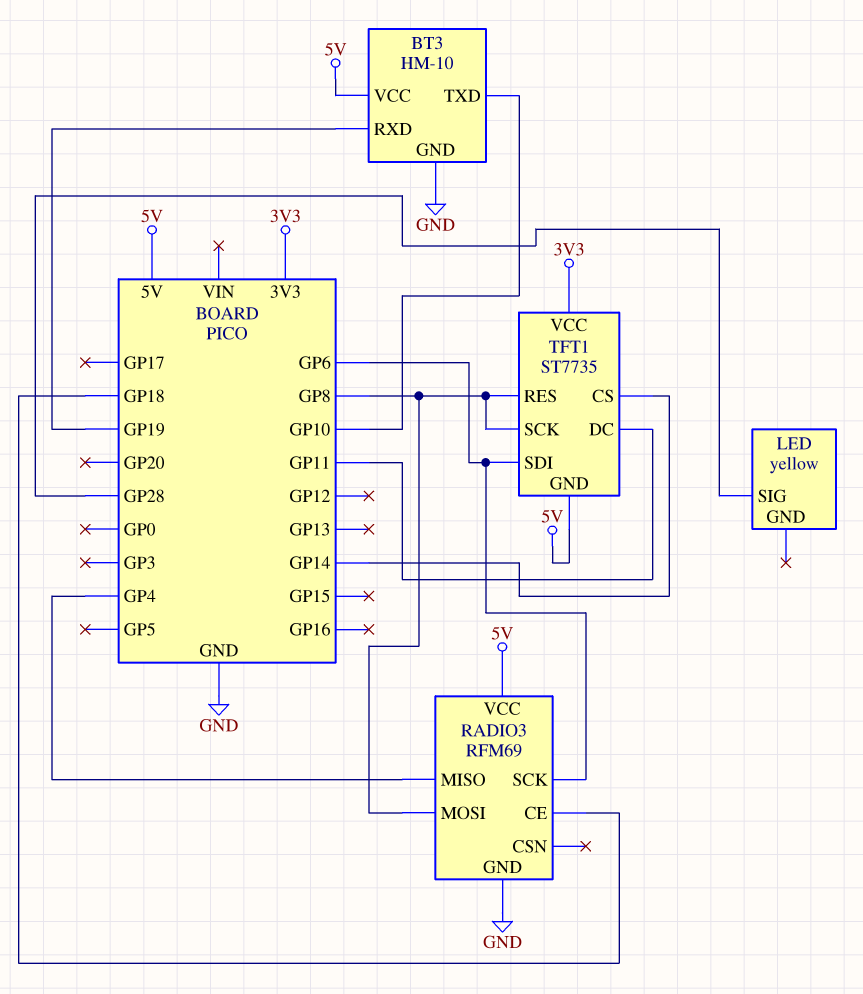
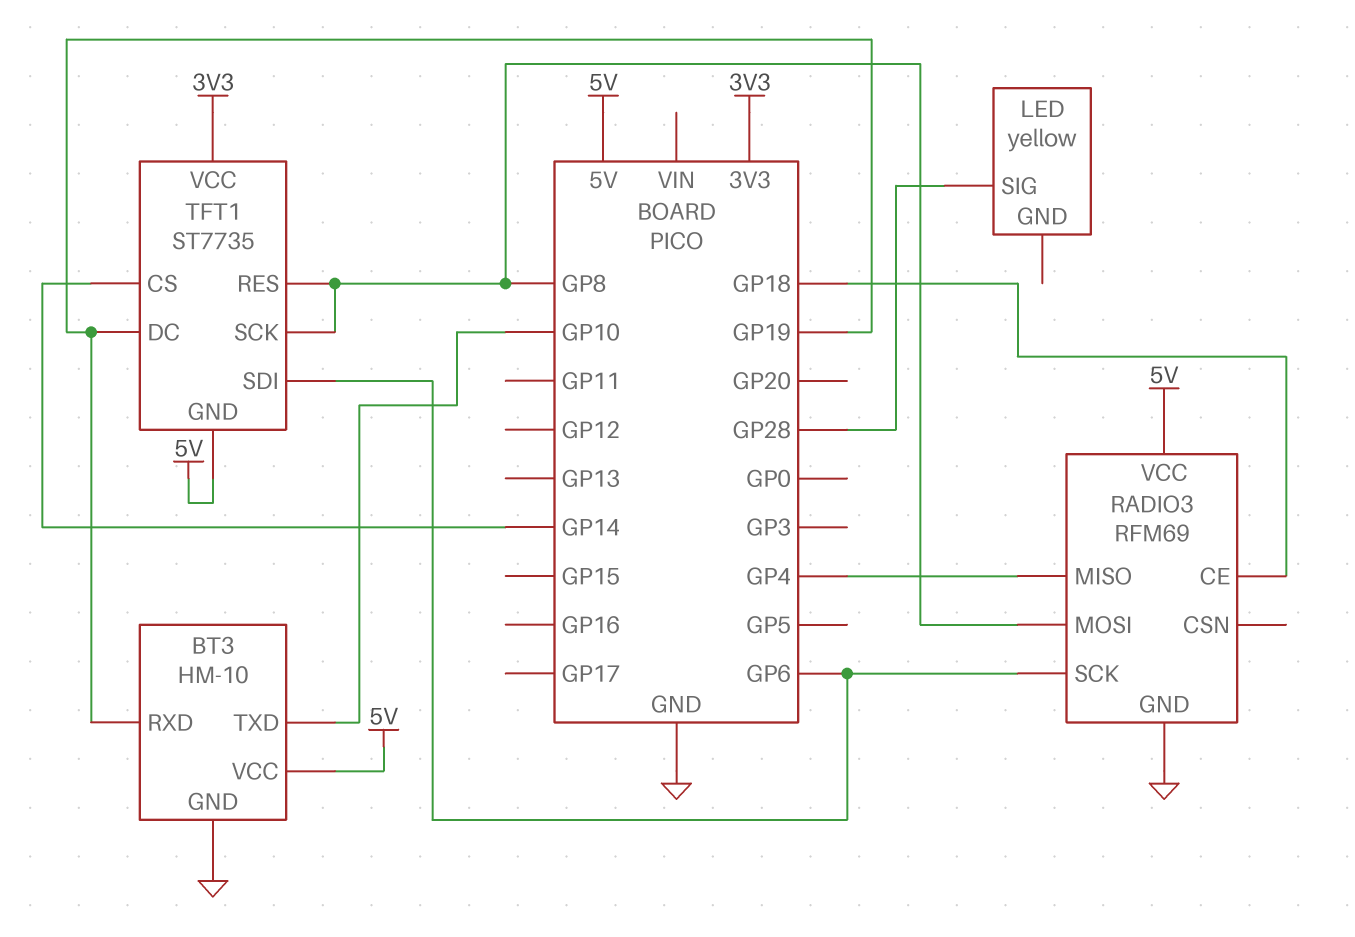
TFT1 pin DC: GP11 -> GP19

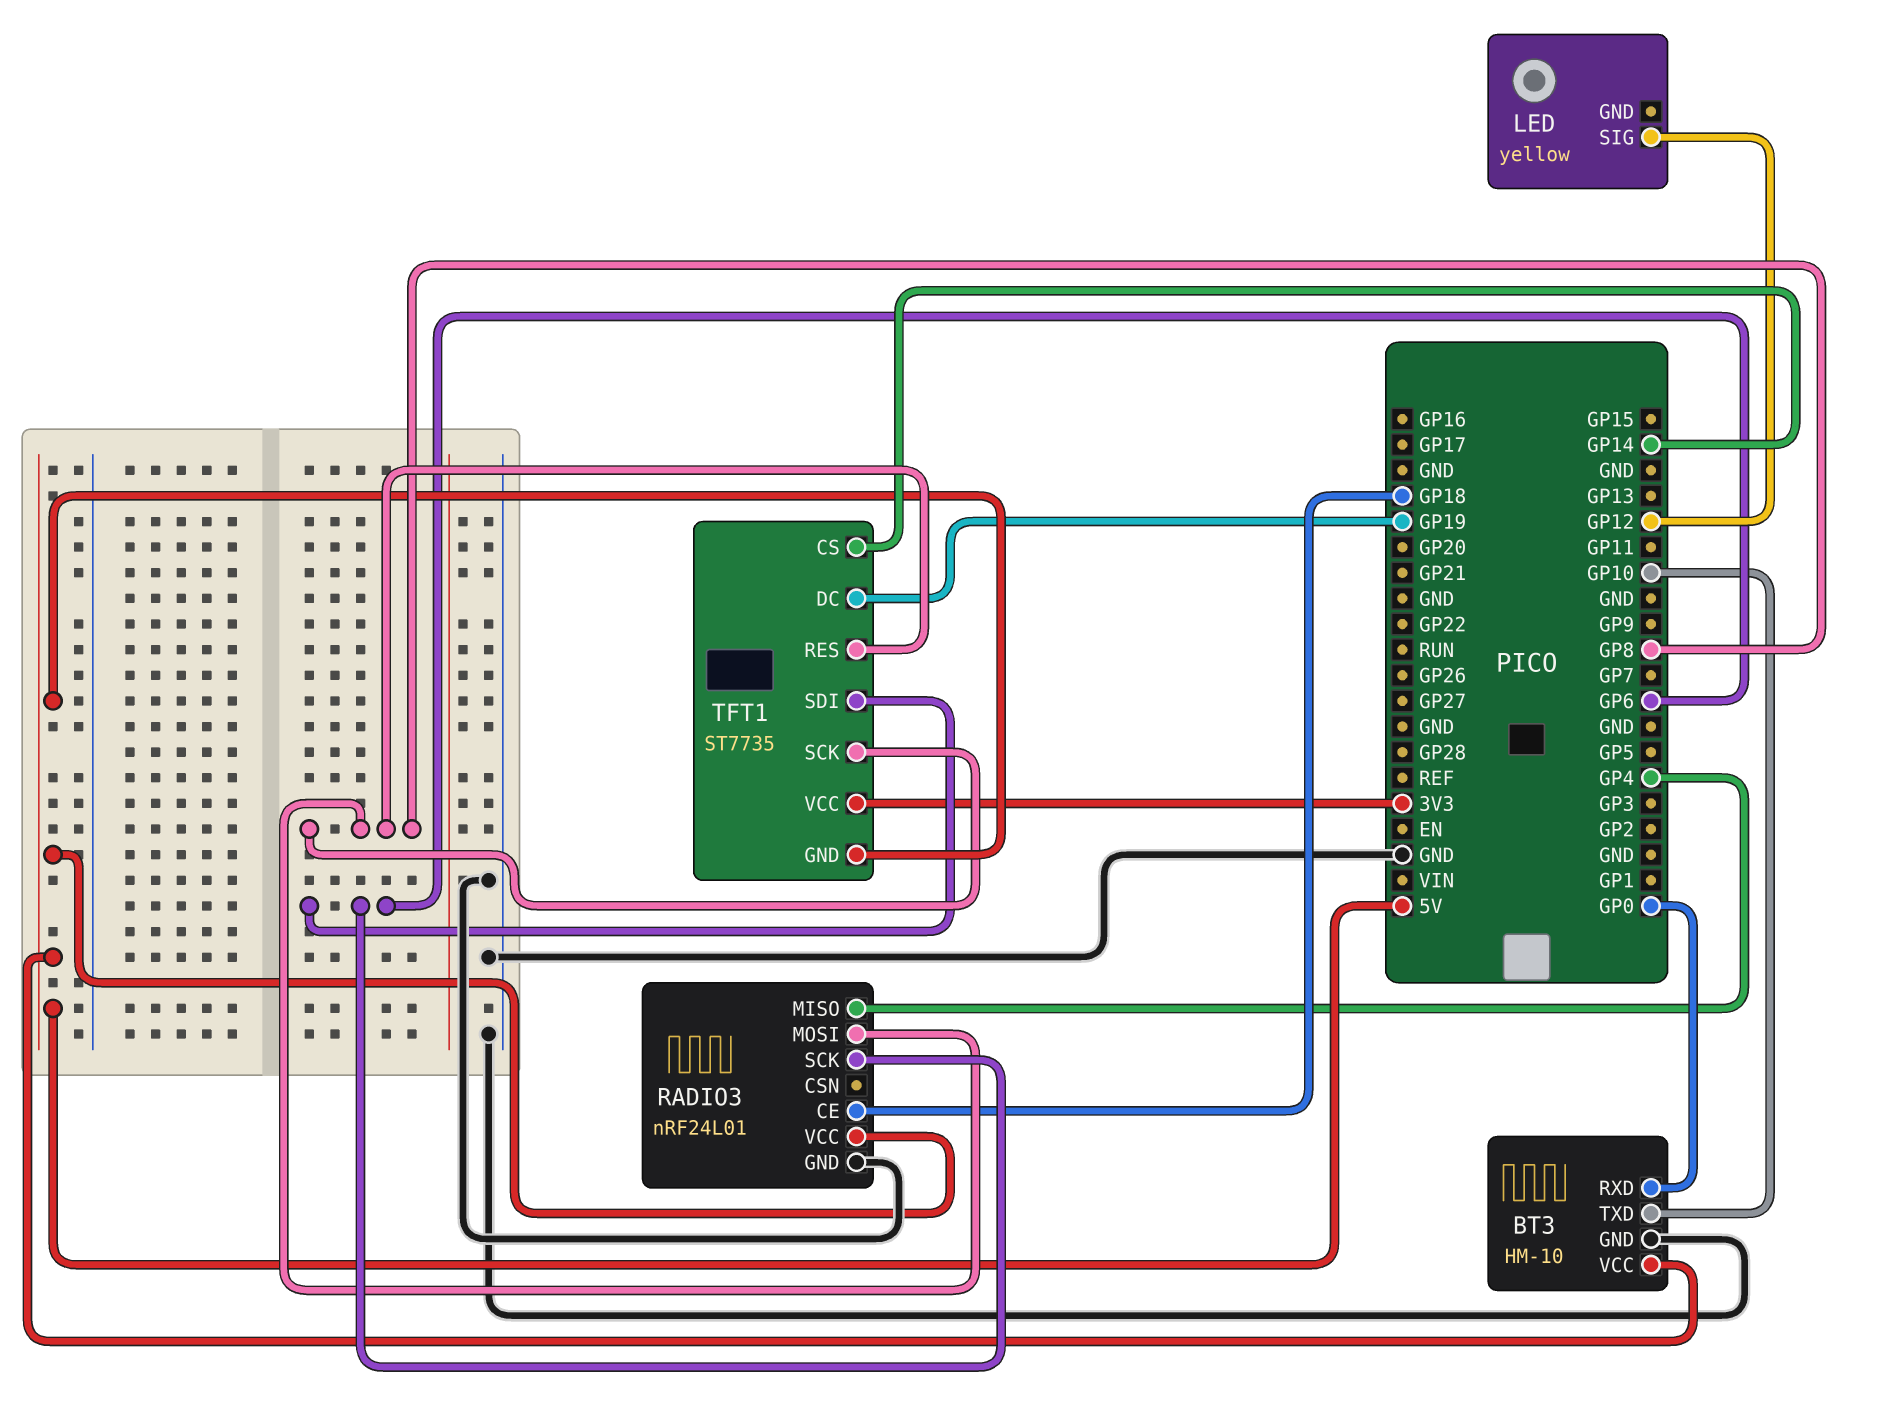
BT3 pin RXD: GP19 -> GP0
LED pin SIG: GP28 -> GP12
RADIO3: RFM69 -> nRF24L01

